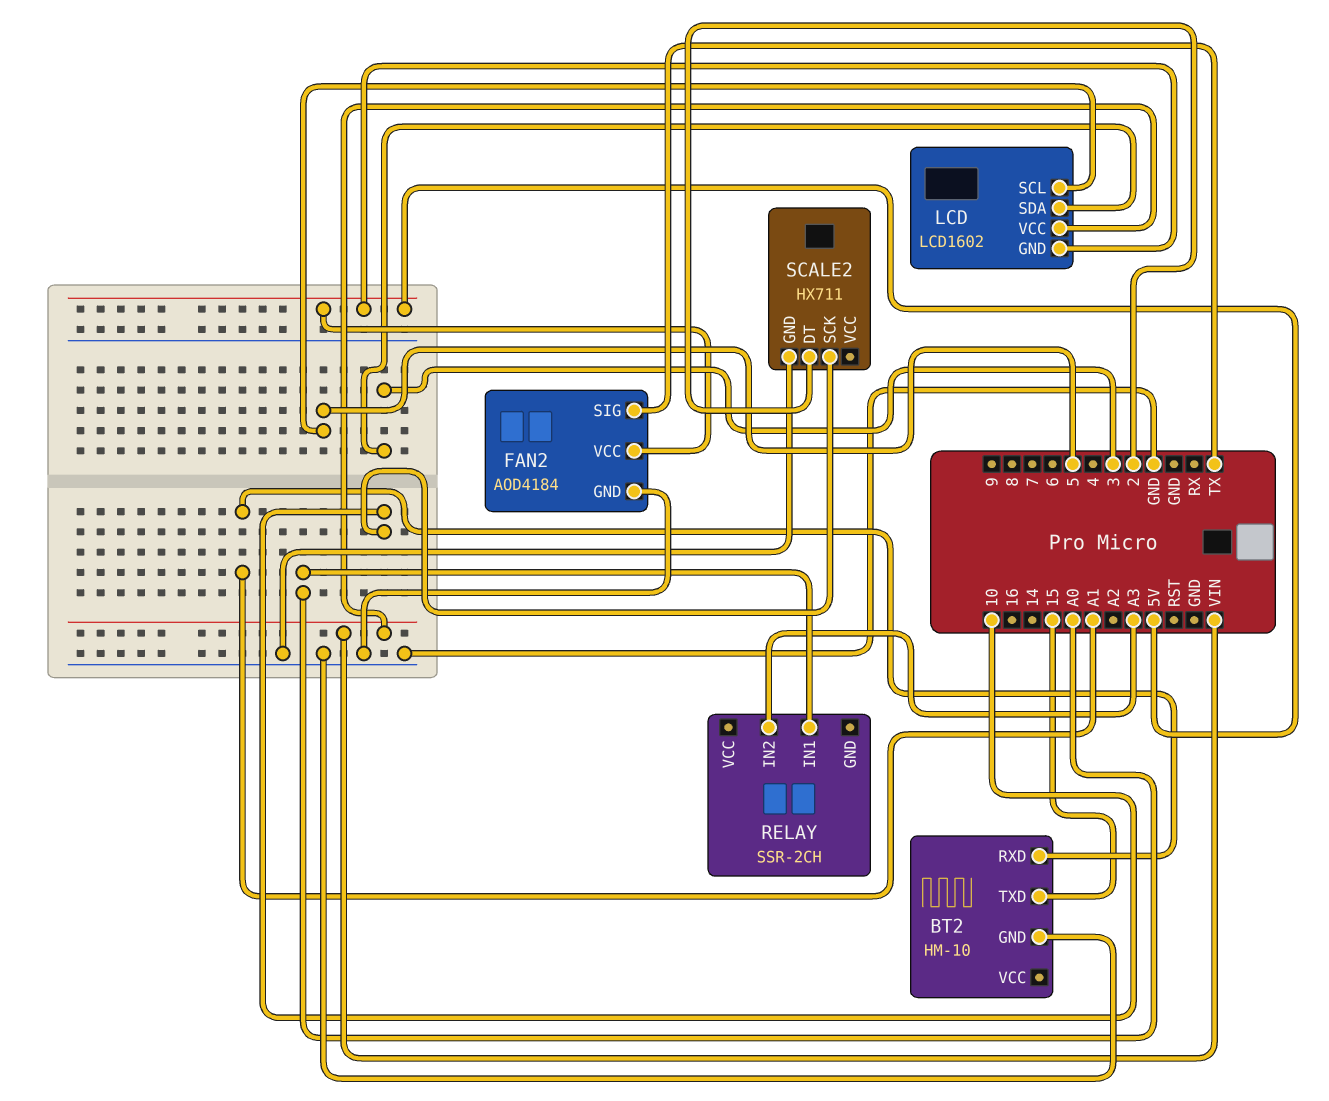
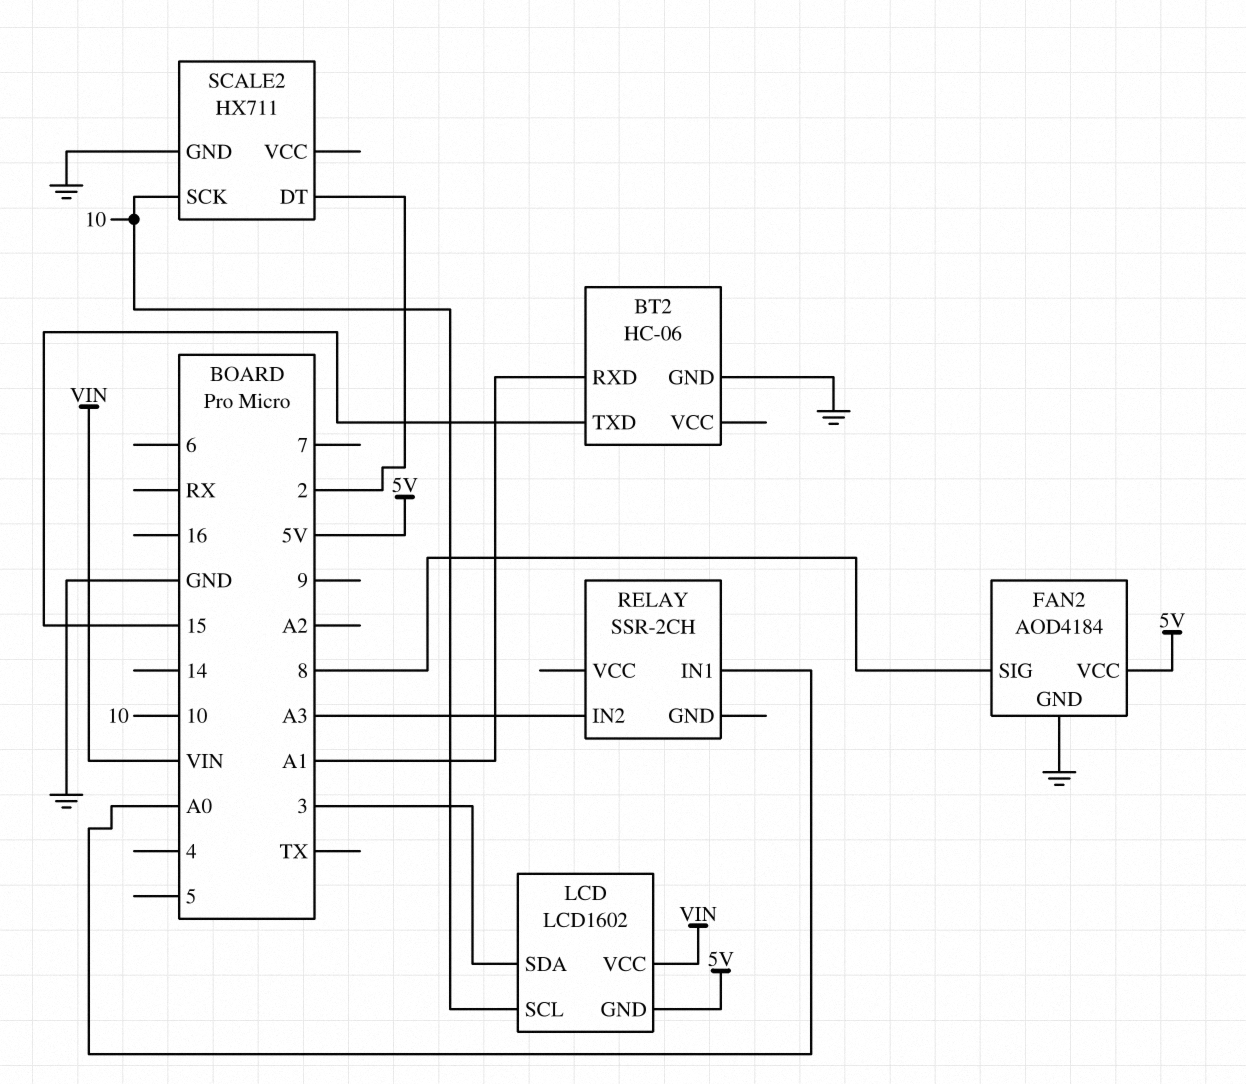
BT2: HM-10 -> HC-06
FAN2 pin SIG: TX -> 8
LCD pin SCL: 5 -> 10

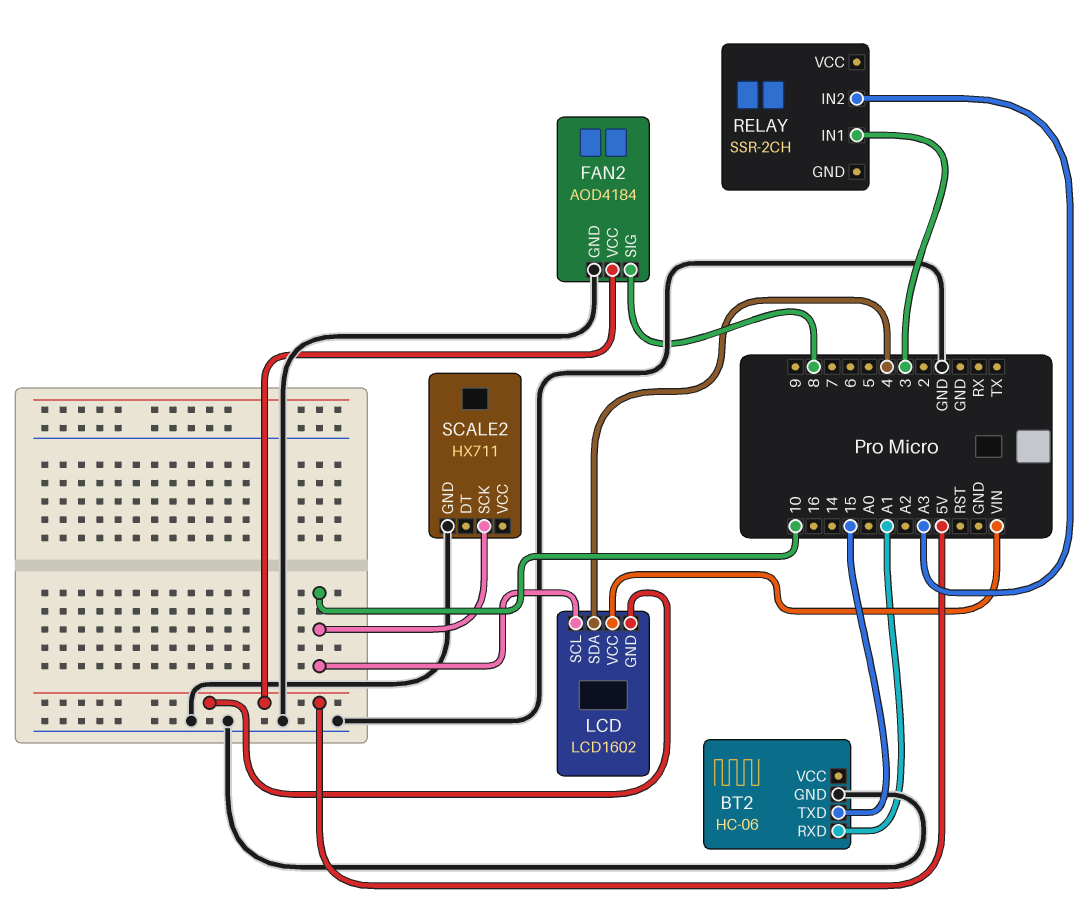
LCD pin SDA: 3 -> 4
RELAY pin IN1: A0 -> 3
SCALE2 pin DT: 2 -> none

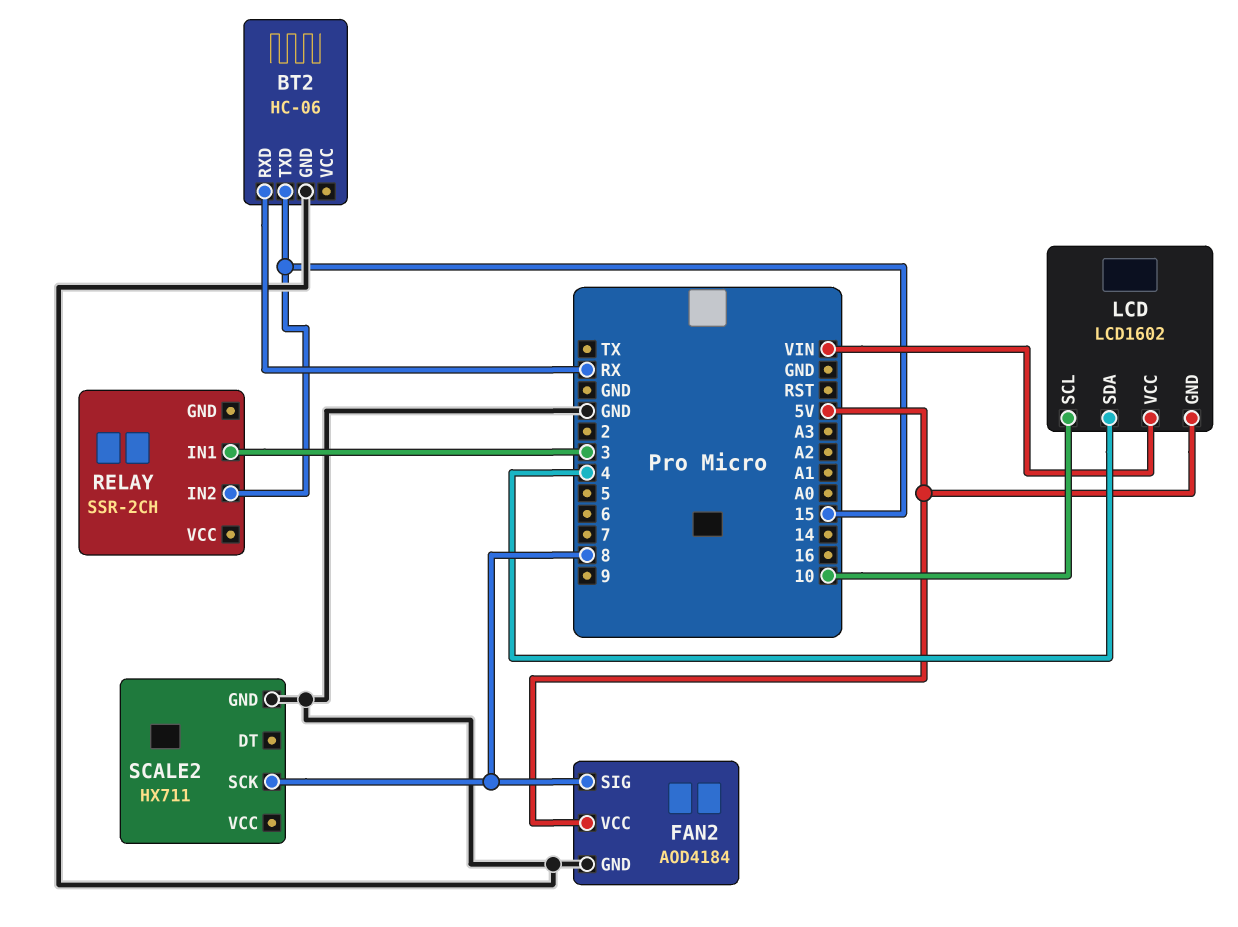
BT2 pin RXD: A1 -> RX
RELAY pin IN2: A3 -> 15
SCALE2 pin SCK: 10 -> 8

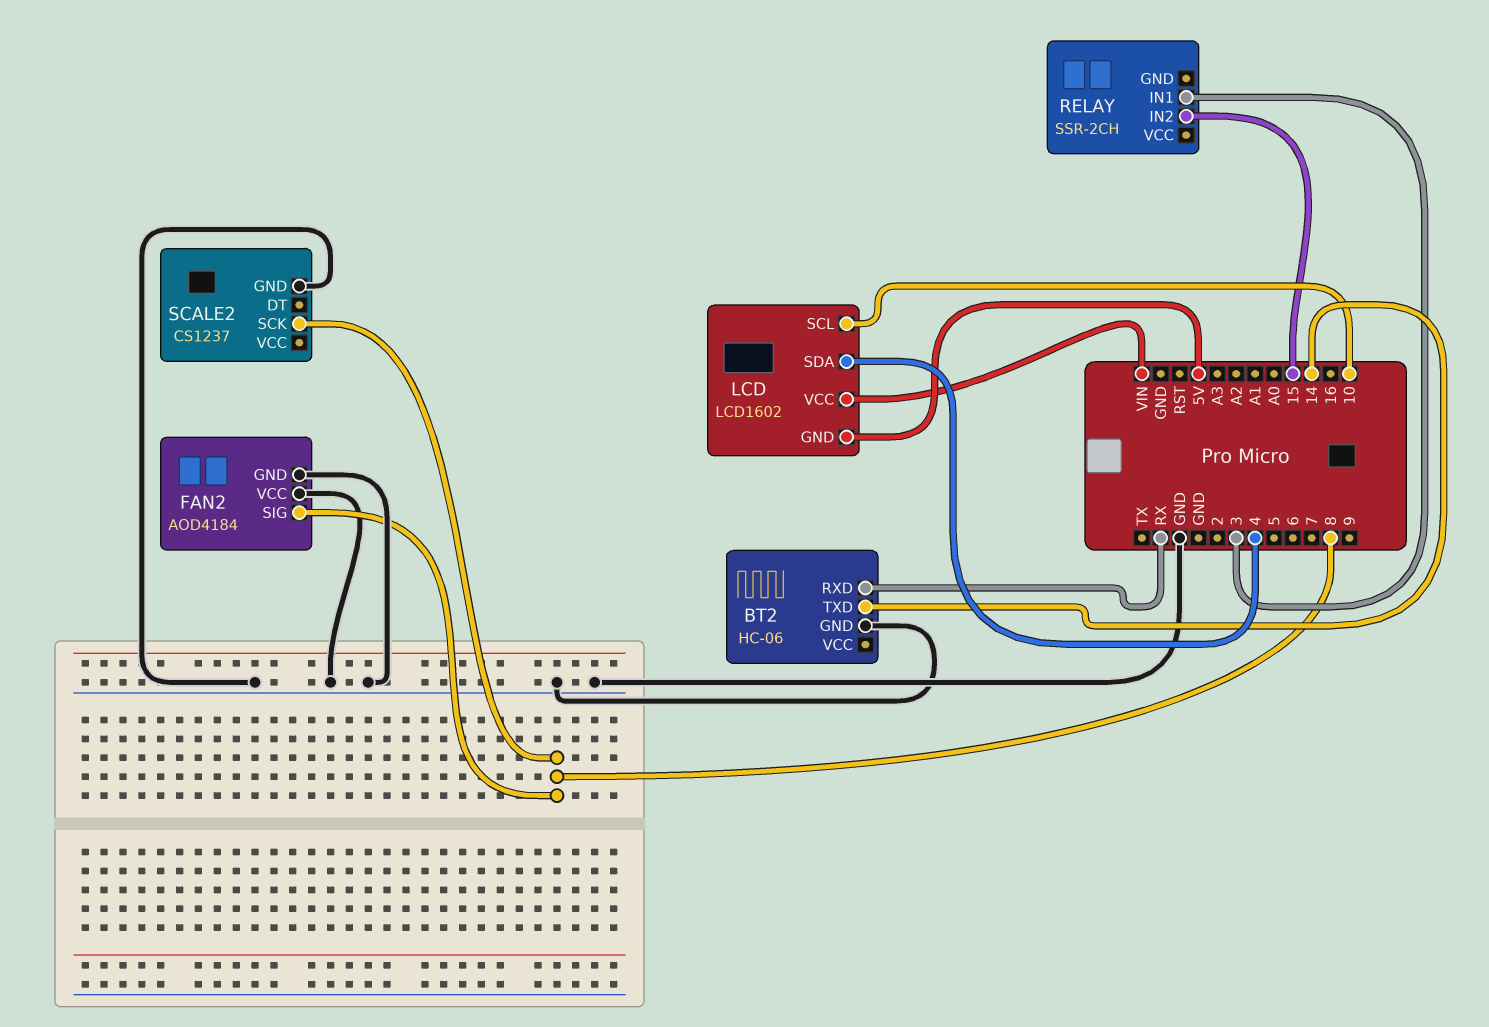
BT2 pin TXD: 15 -> 14
FAN2 pin VCC: 5V -> GND
SCALE2: HX711 -> CS1237

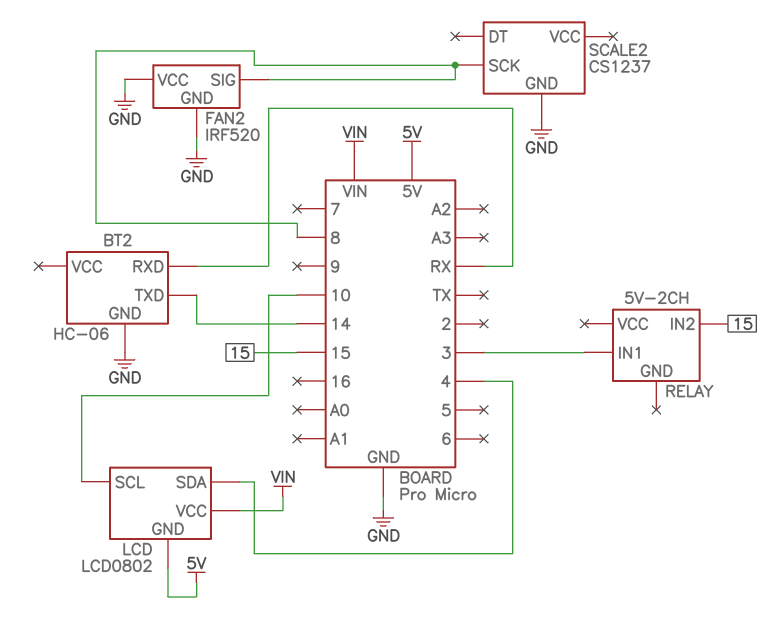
FAN2: AOD4184 -> IRF520
LCD: LCD1602 -> LCD0802
RELAY: SSR-2CH -> 5V-2CH

